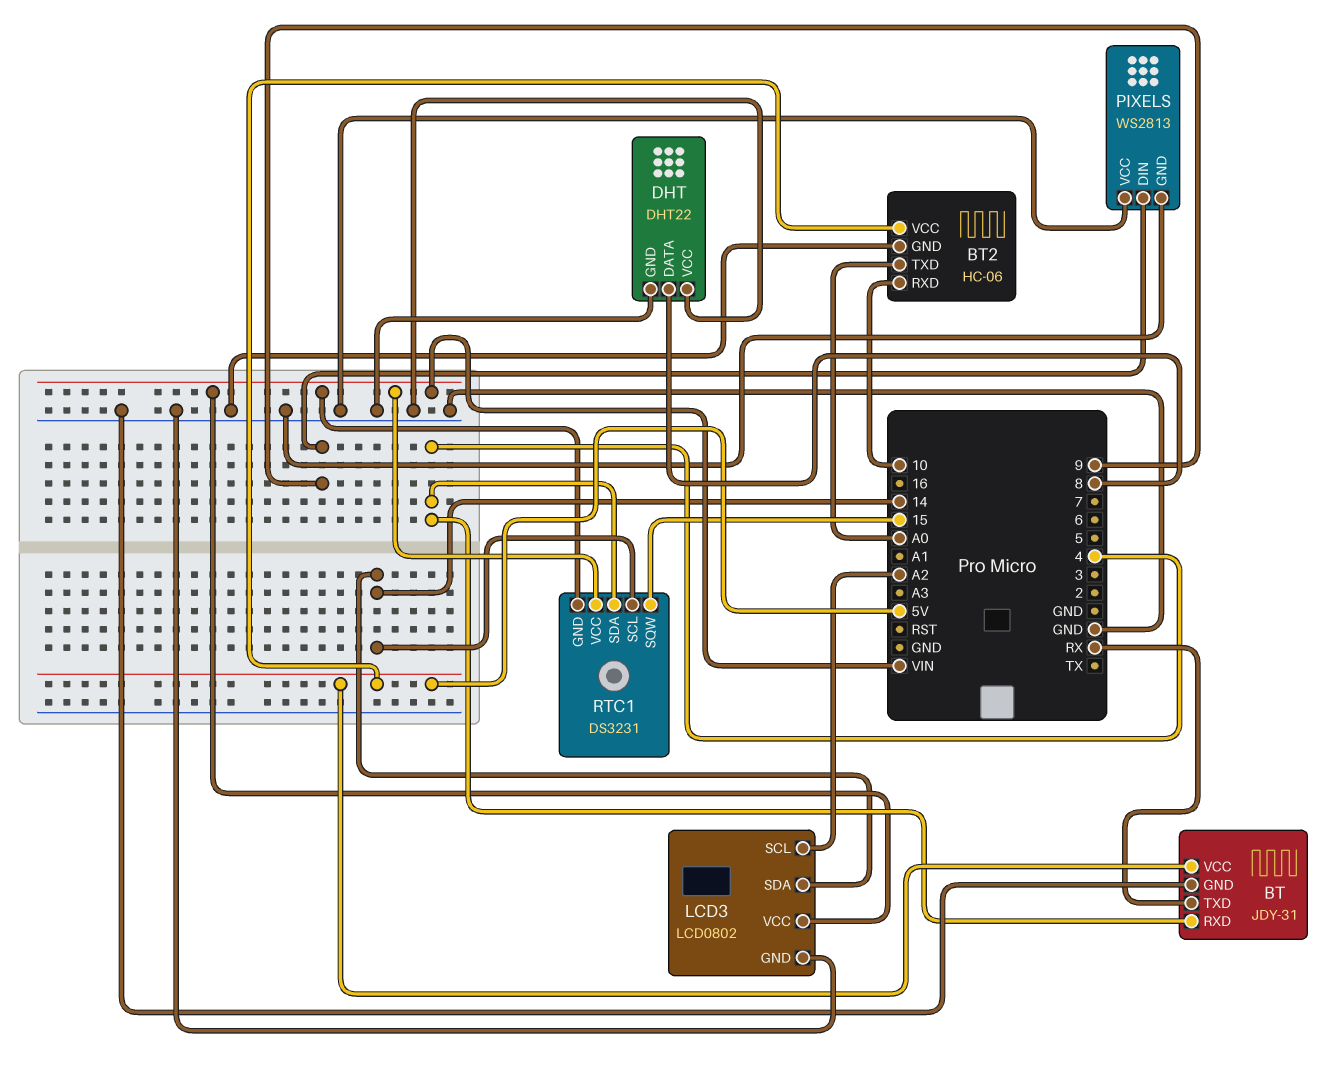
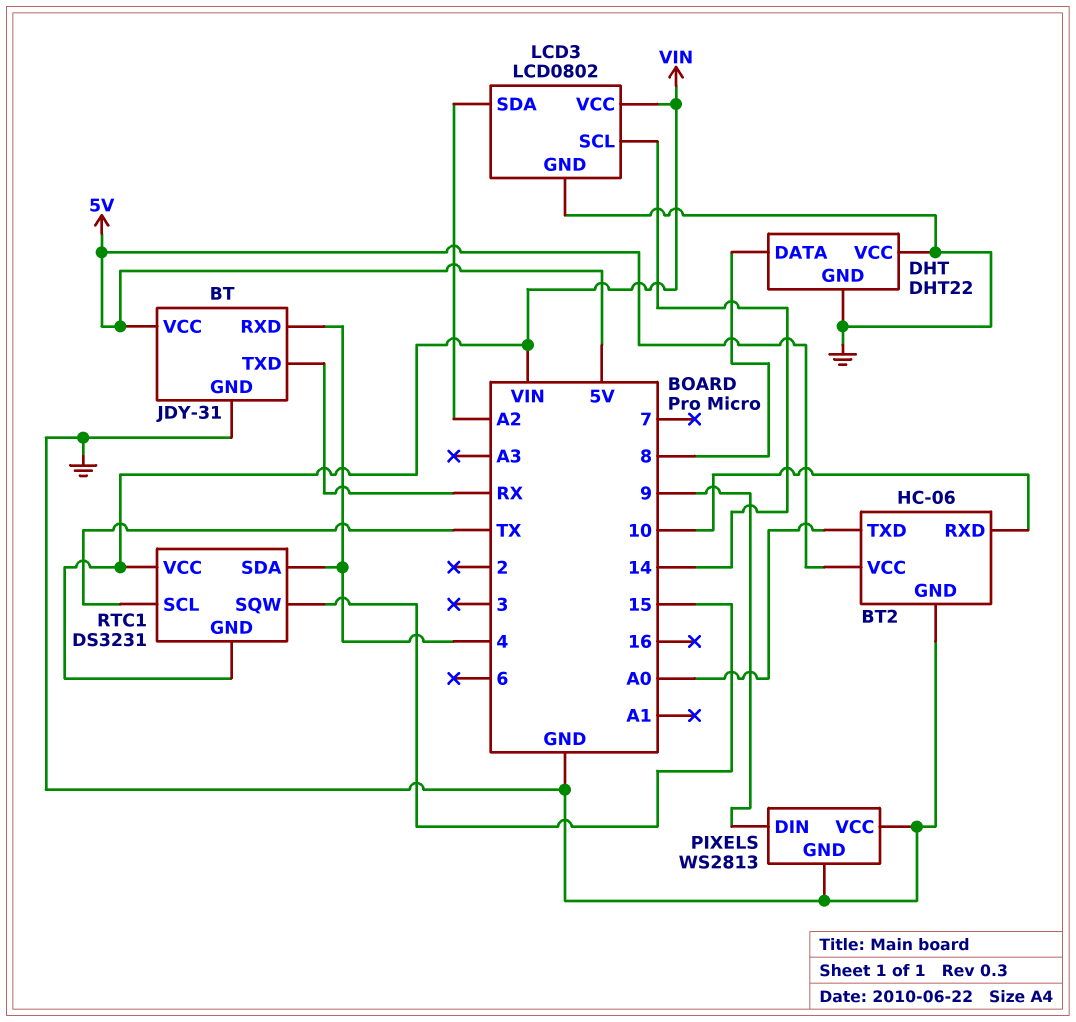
LCD3 pin SCL: A2 -> 14
LCD3 pin SDA: 14 -> A2
RTC1 pin SCL: 14 -> TX

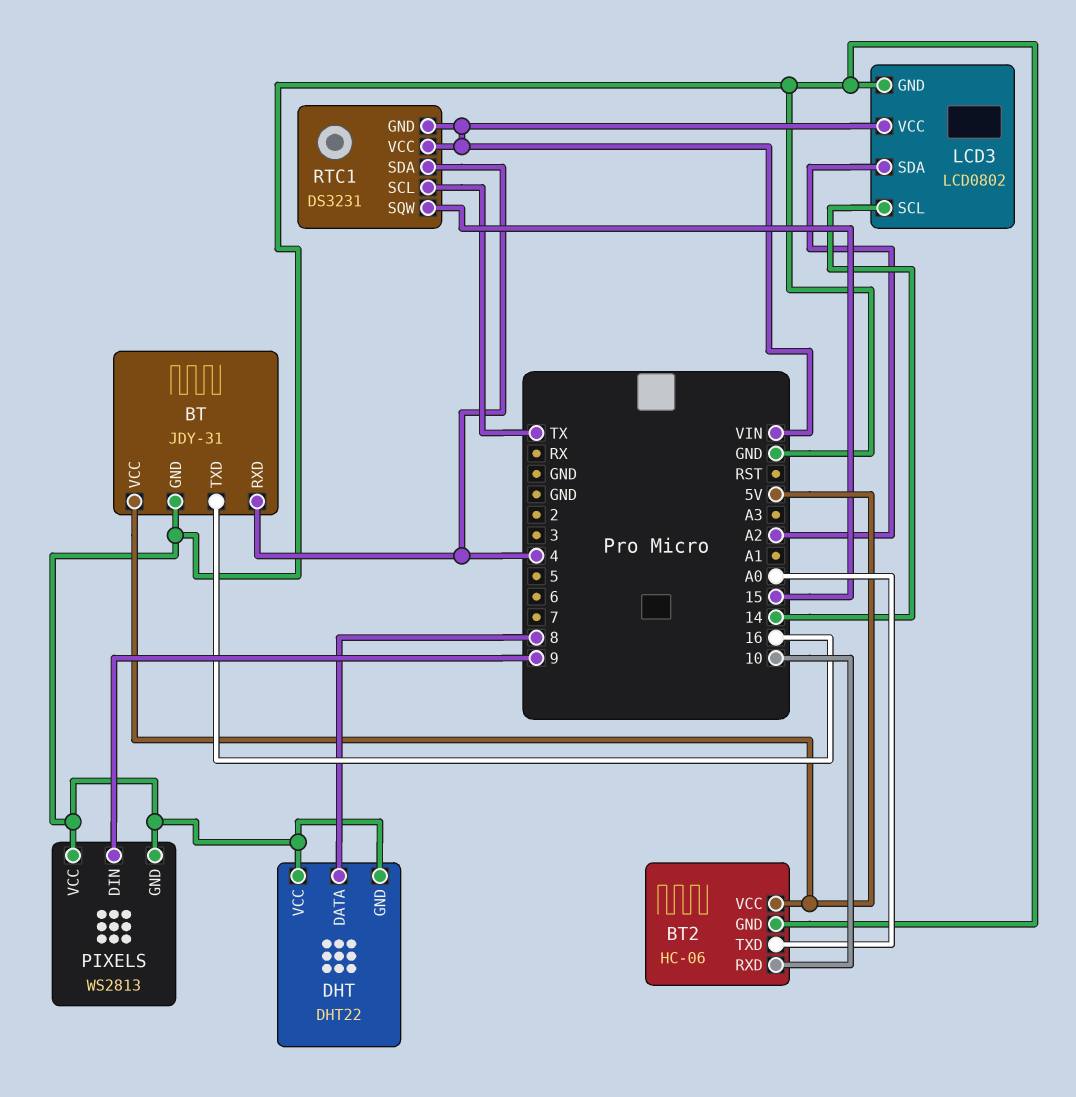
BT pin TXD: RX -> 16

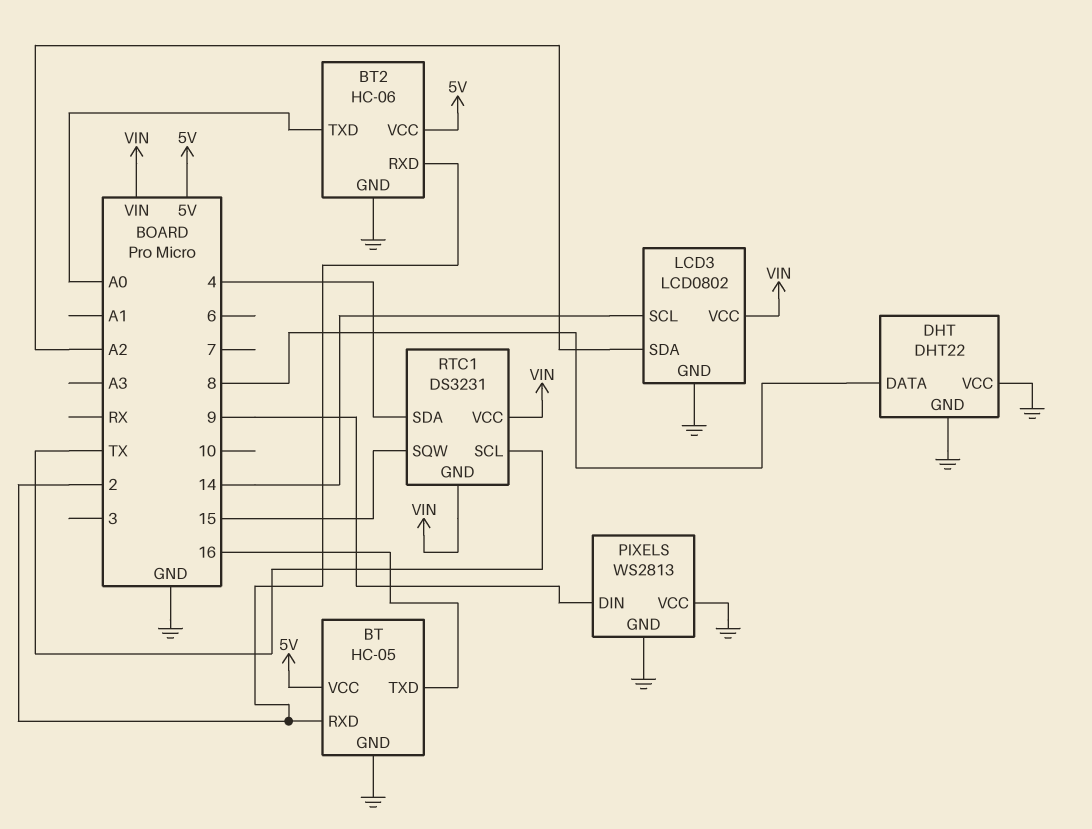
BT: JDY-31 -> HC-05
BT pin RXD: 4 -> 2
BT2 pin RXD: 10 -> 2

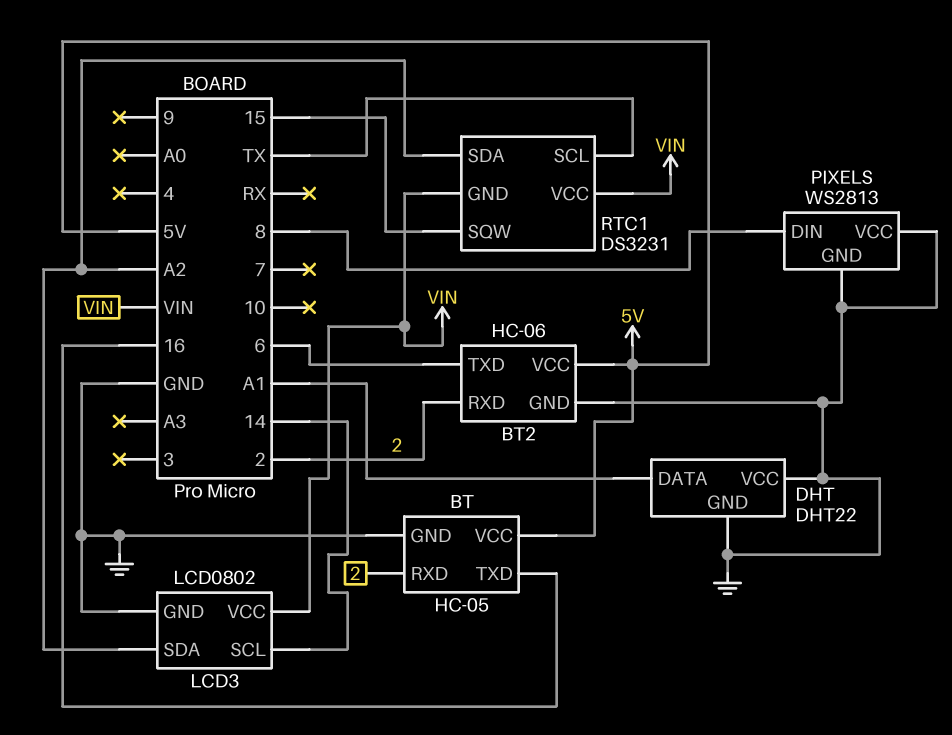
BT2 pin TXD: A0 -> 6
DHT pin DATA: 8 -> A1
PIXELS pin DIN: 9 -> 8
RTC1 pin SDA: 4 -> A2

